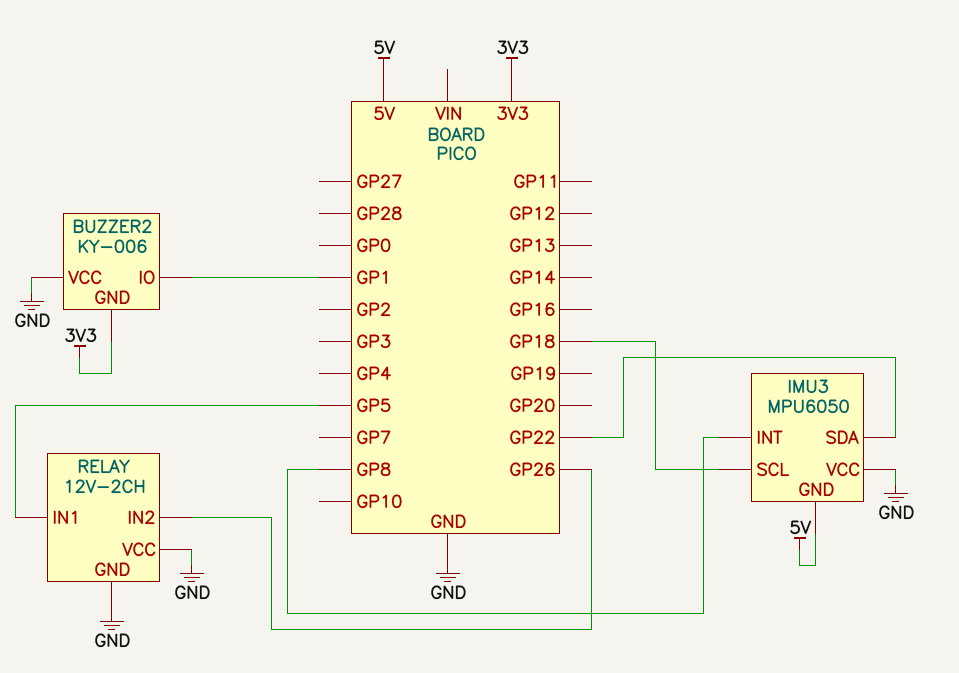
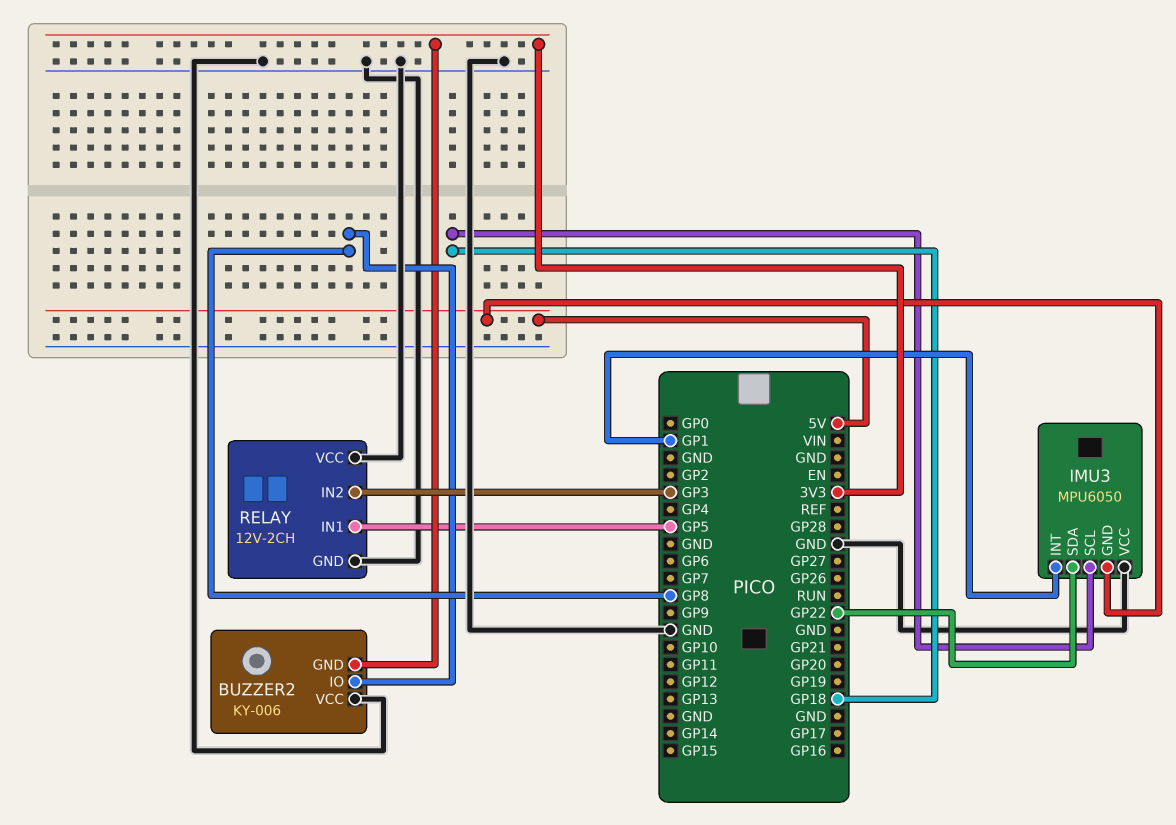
BUZZER2 pin IO: GP1 -> GP8
IMU3 pin INT: GP8 -> GP1
RELAY pin IN2: GP26 -> GP3

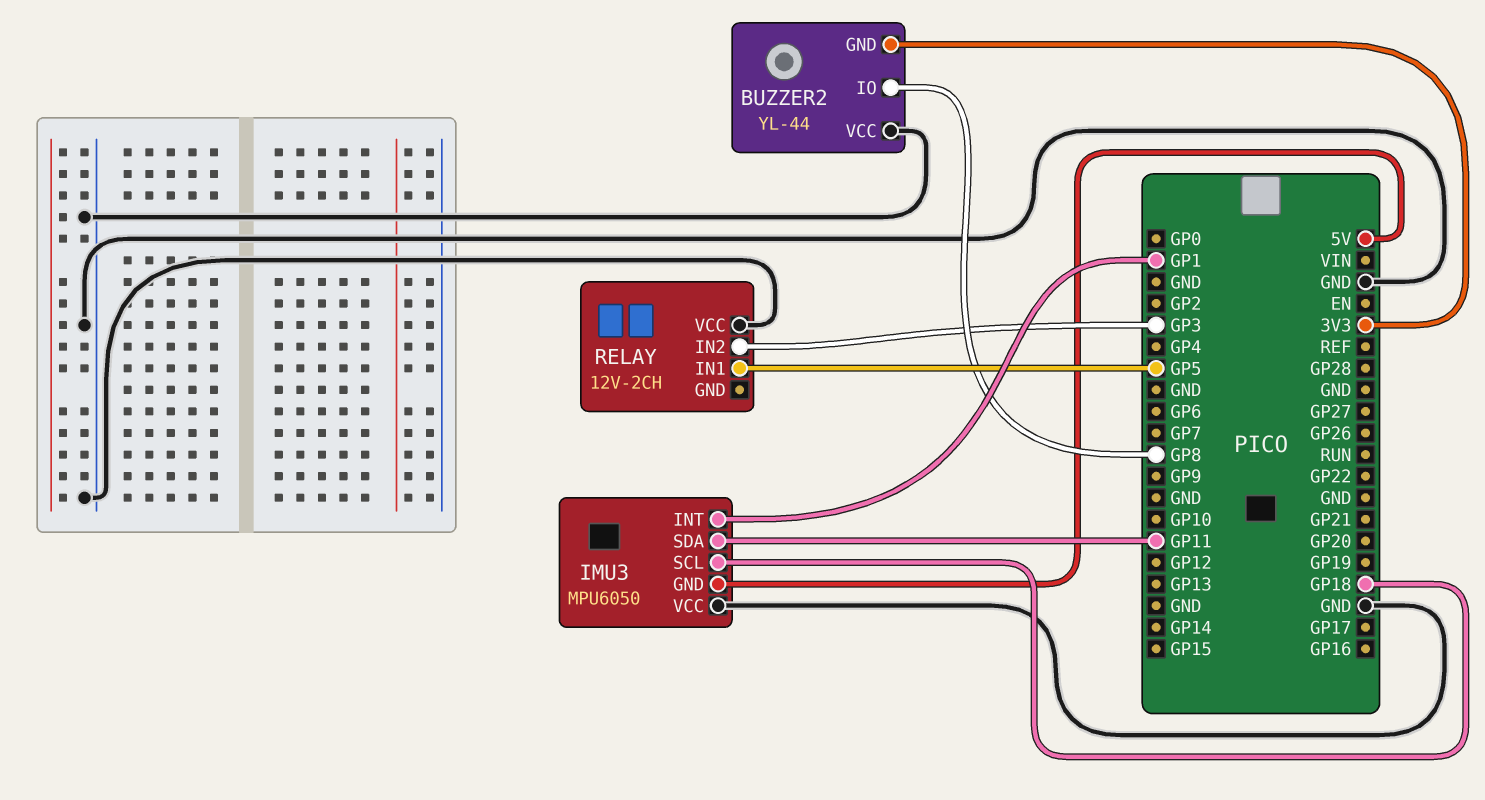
BUZZER2: KY-006 -> YL-44
IMU3 pin SDA: GP22 -> GP11
RELAY pin GND: GND -> none

